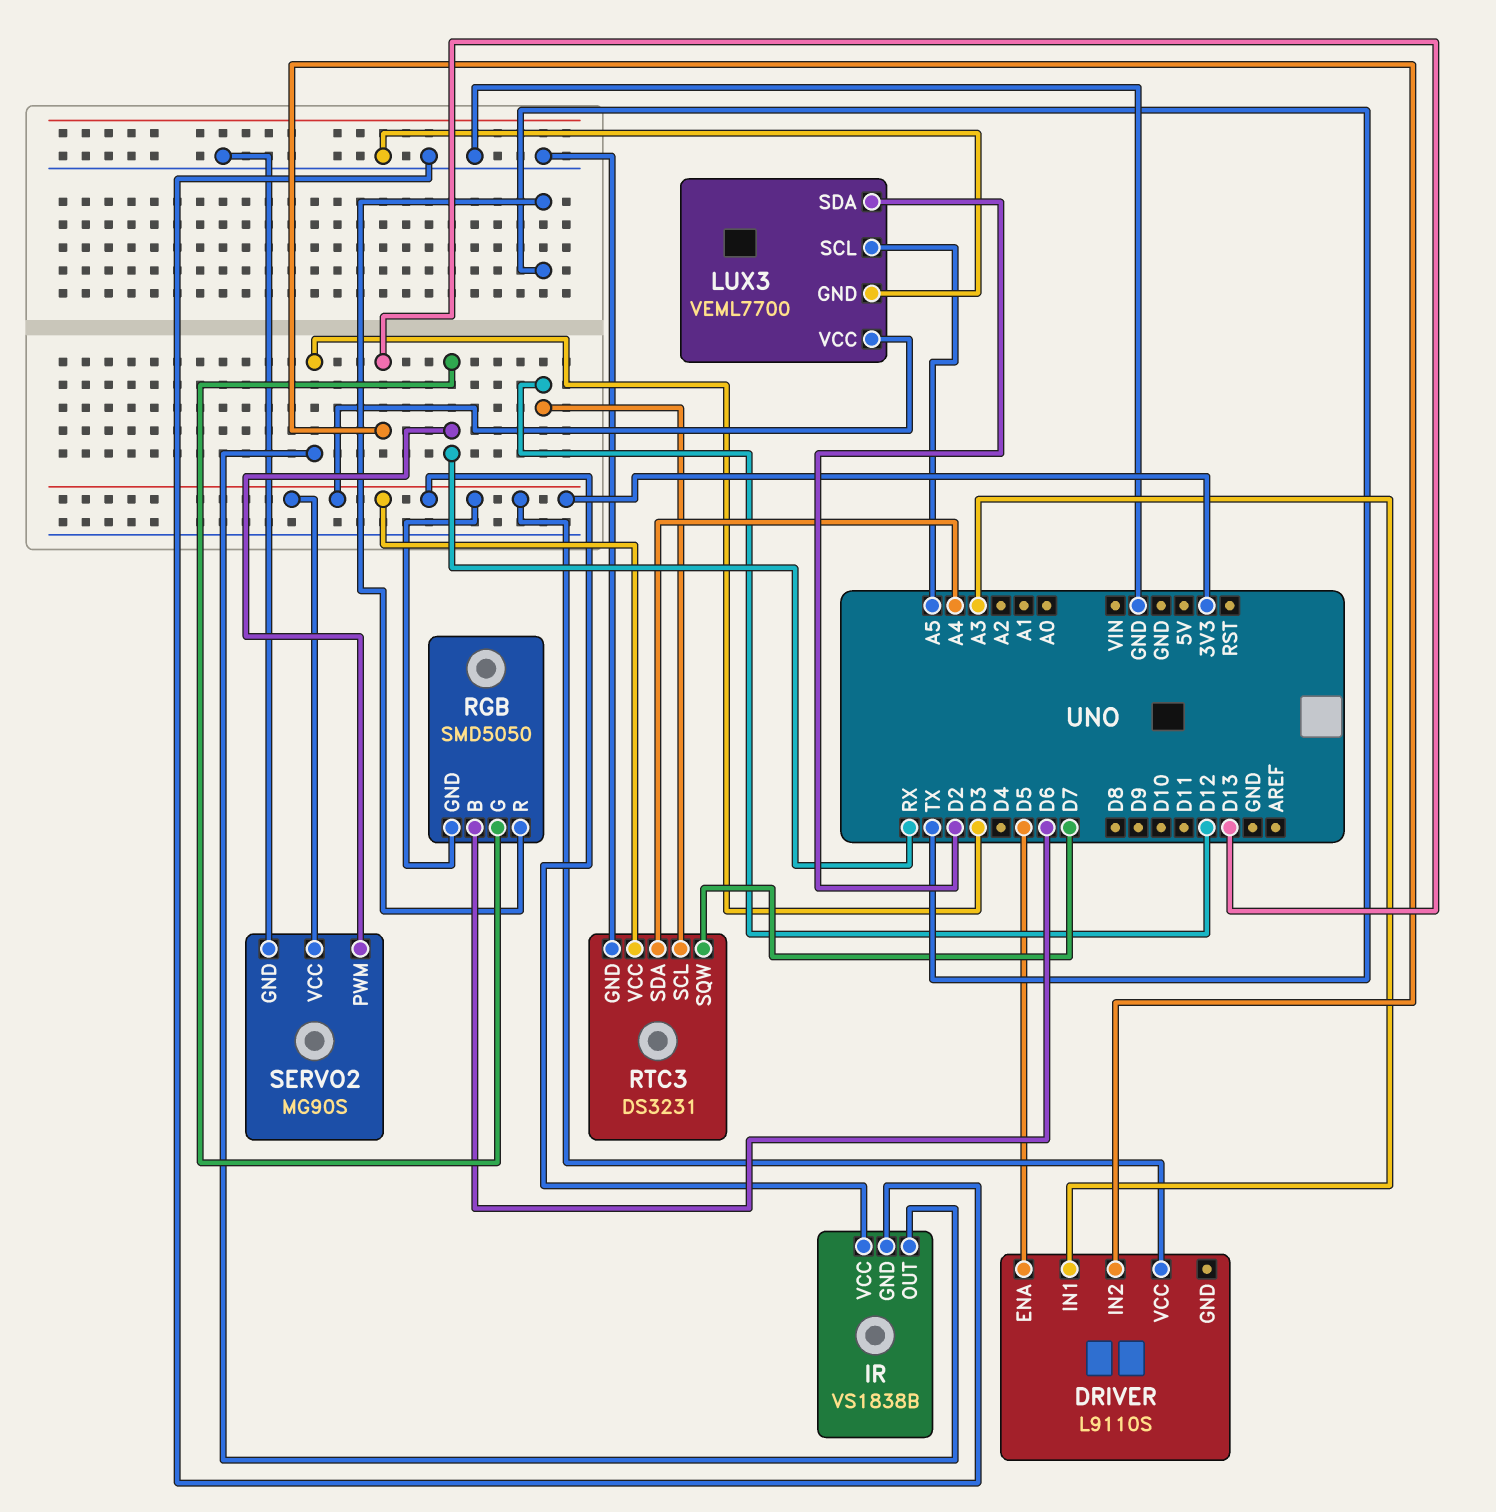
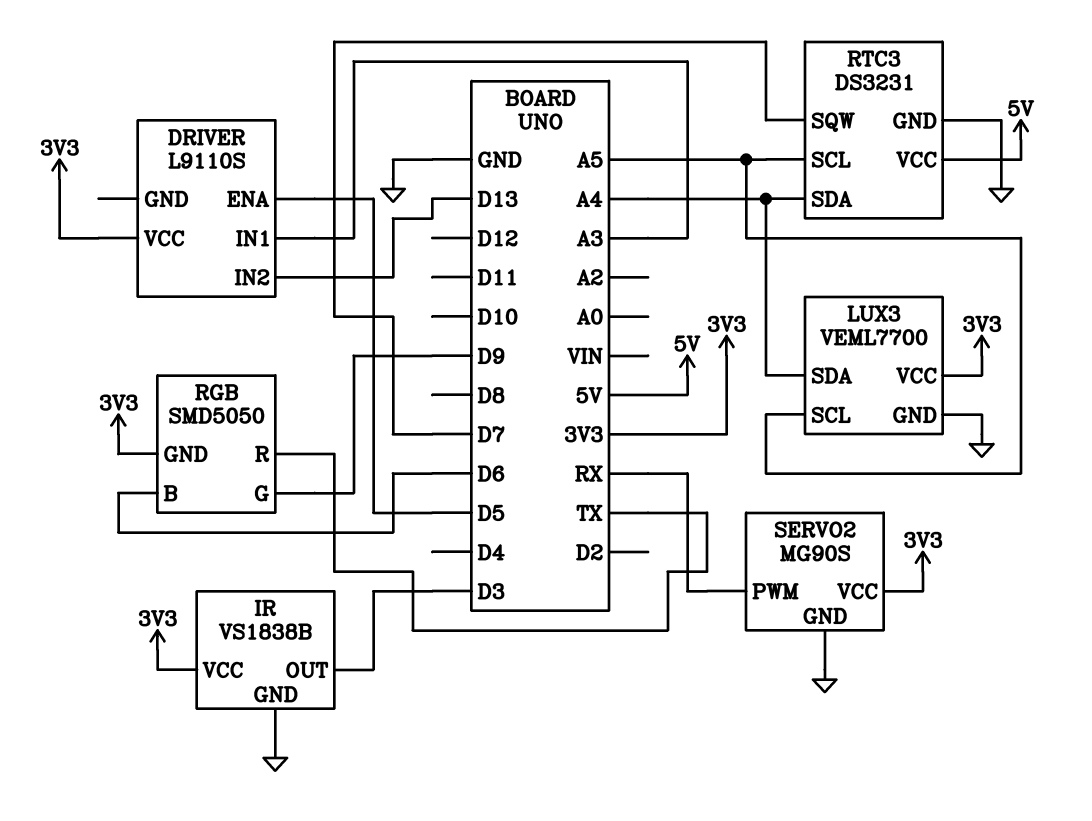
LUX3 pin SDA: D2 -> A4
RGB pin G: RX -> D9
RTC3 pin SCL: D12 -> A5
RTC3 pin VCC: 3V3 -> 5V

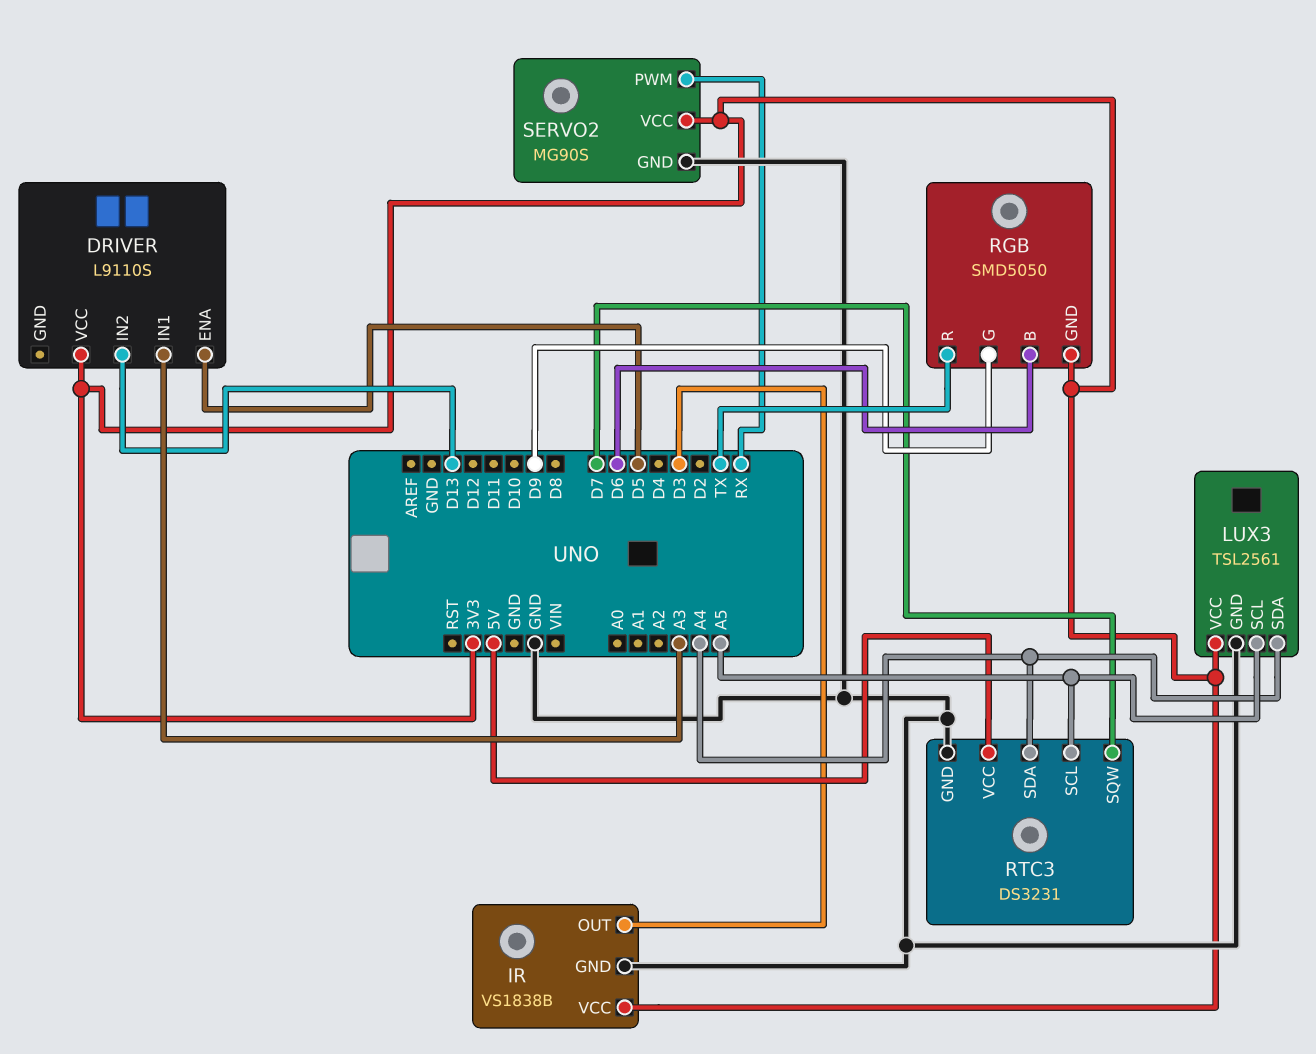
LUX3: VEML7700 -> TSL2561

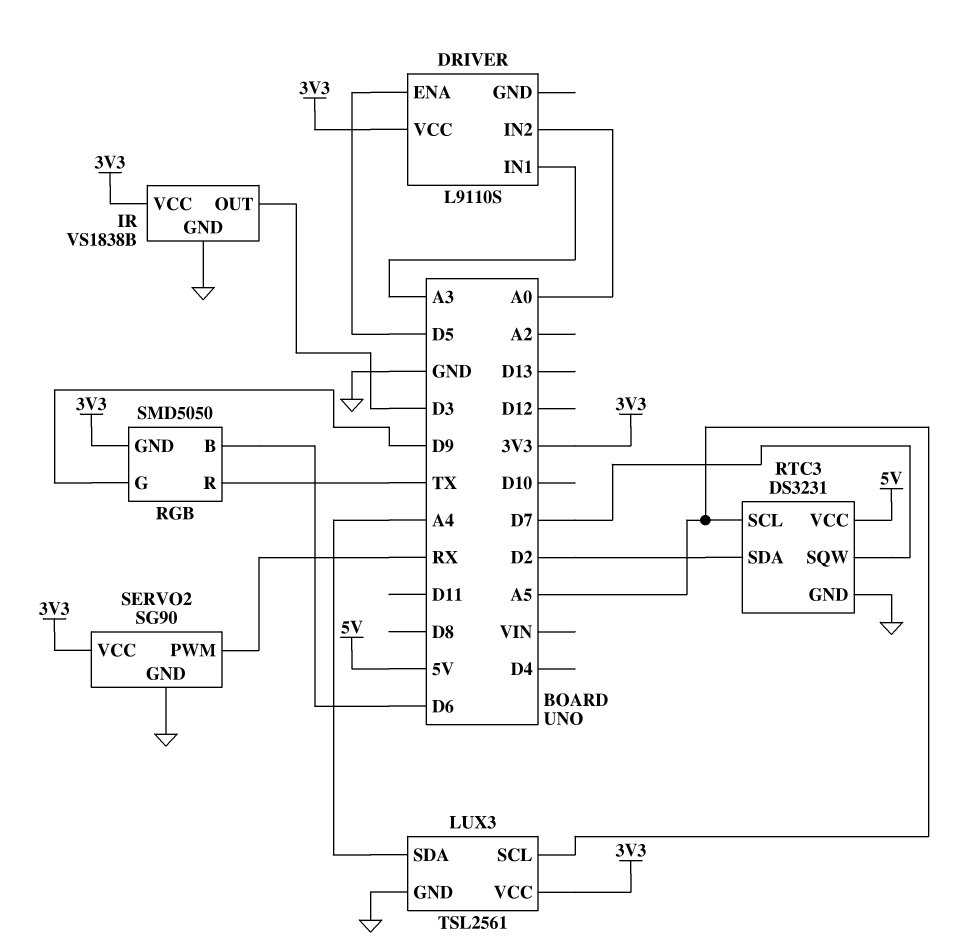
DRIVER pin IN2: D13 -> A0
RTC3 pin SDA: A4 -> D2
SERVO2: MG90S -> SG90

